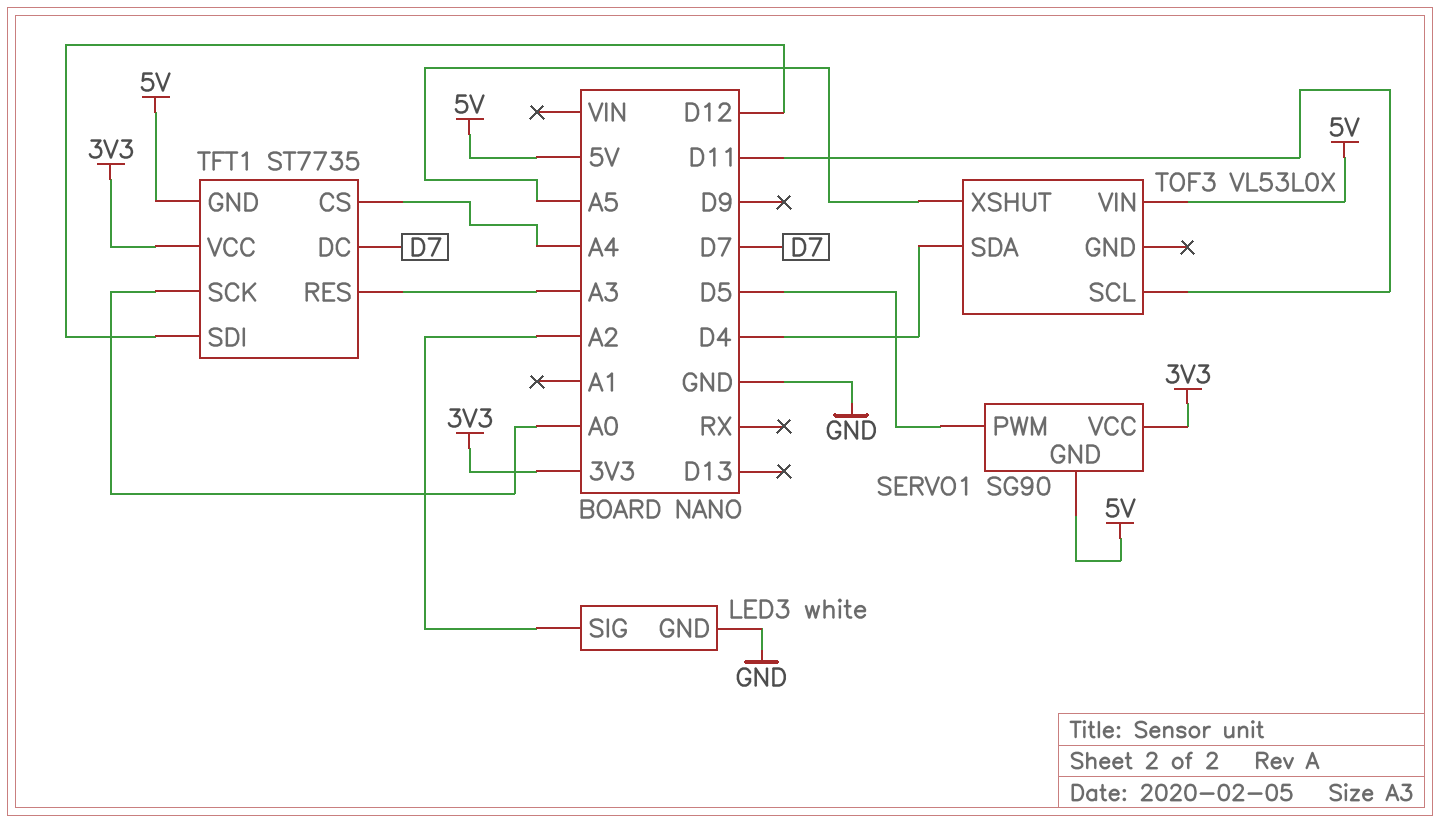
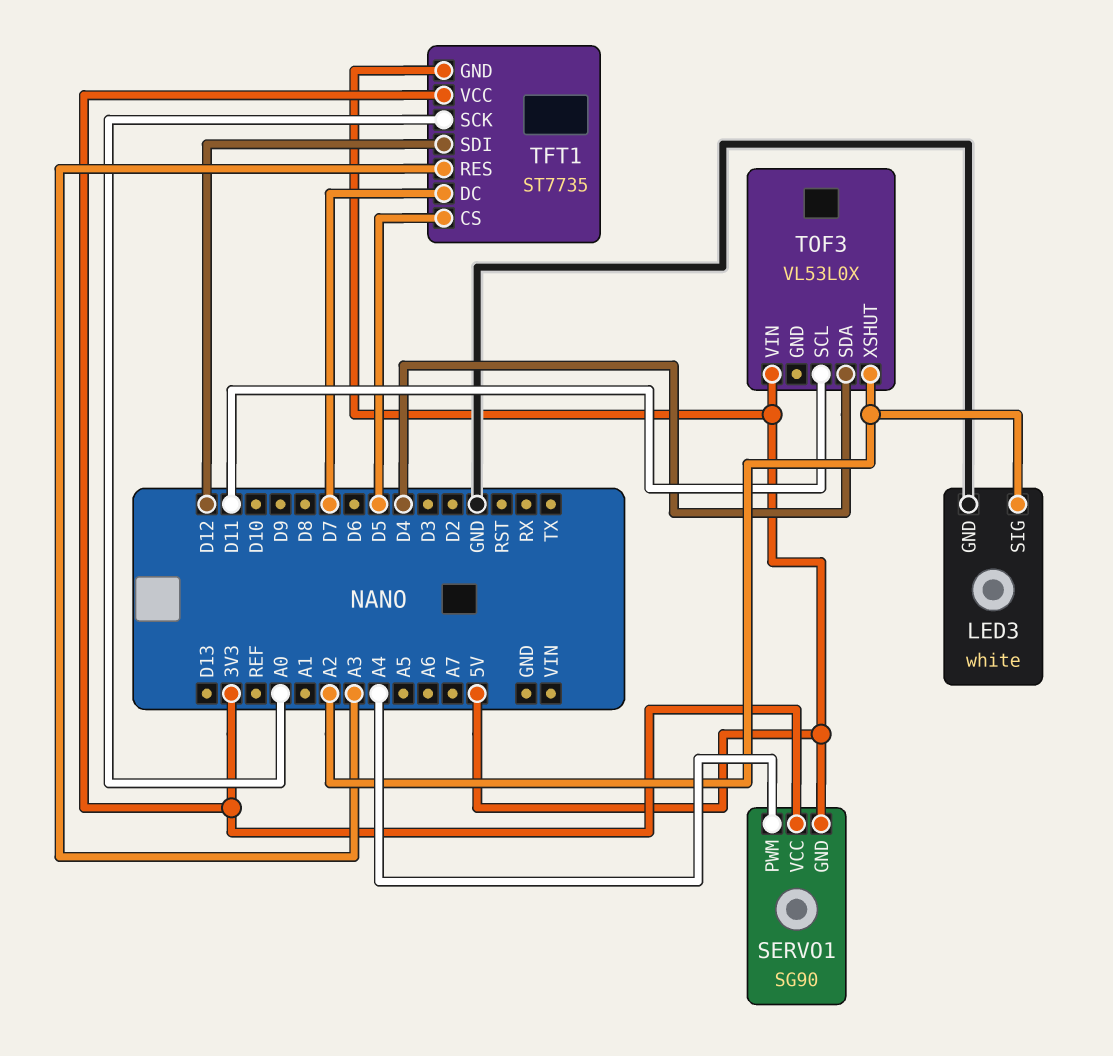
SERVO1 pin PWM: D5 -> A4
TFT1 pin CS: A4 -> D5
TOF3 pin XSHUT: A5 -> A2

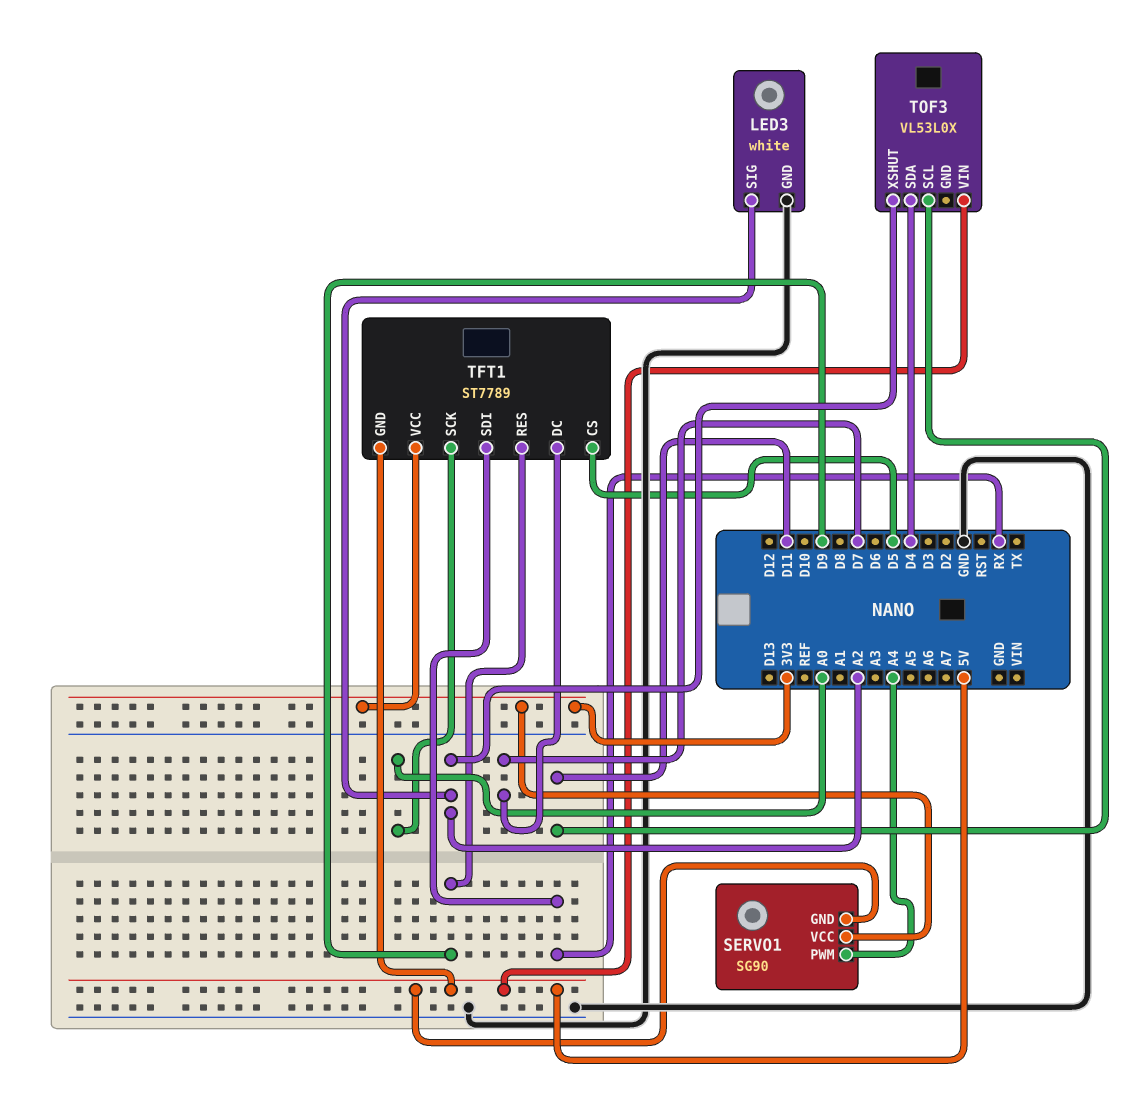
TFT1: ST7735 -> ST7789
TFT1 pin RES: A3 -> D9
TFT1 pin SDI: D12 -> RX

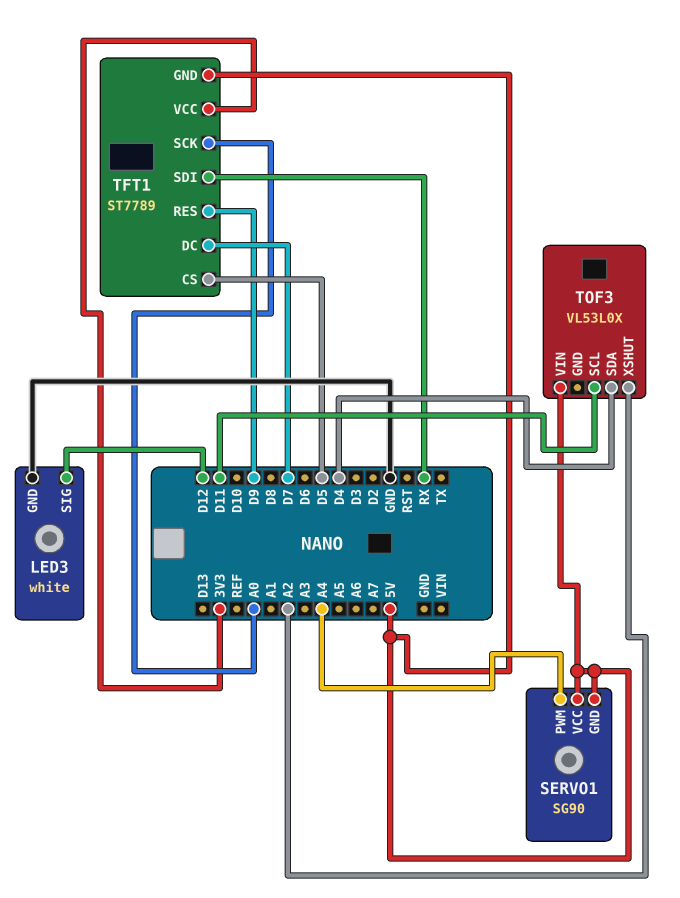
LED3 pin SIG: A2 -> D12
SERVO1 pin VCC: 3V3 -> 5V

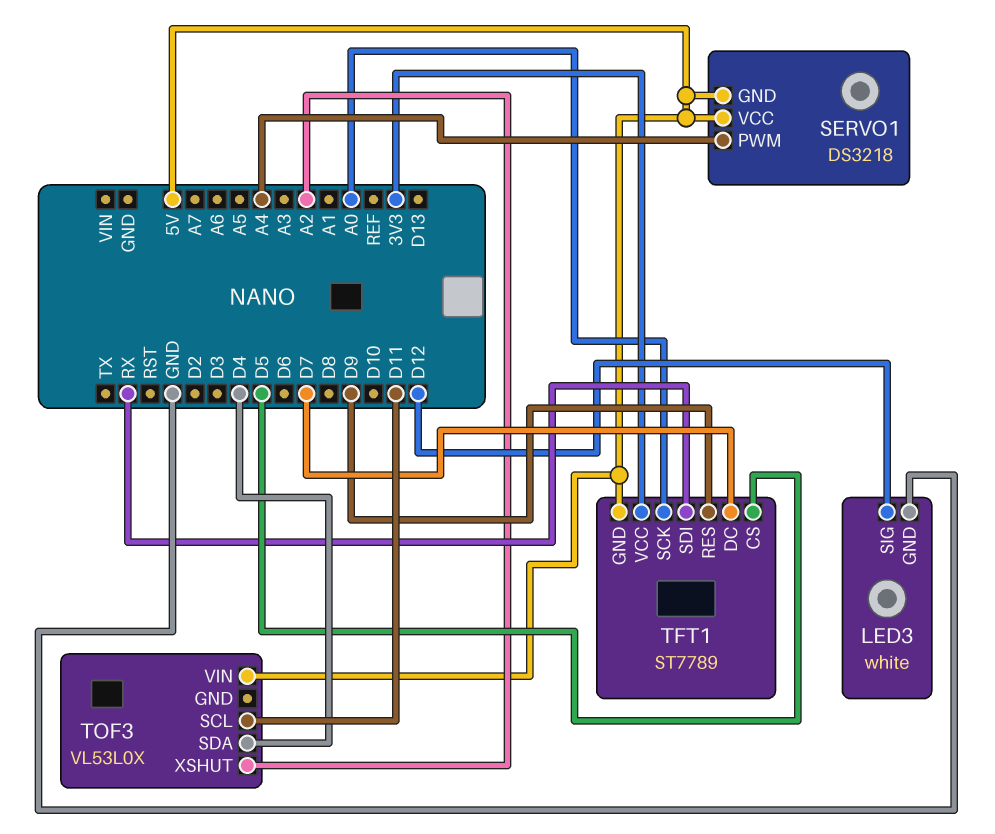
SERVO1: SG90 -> DS3218

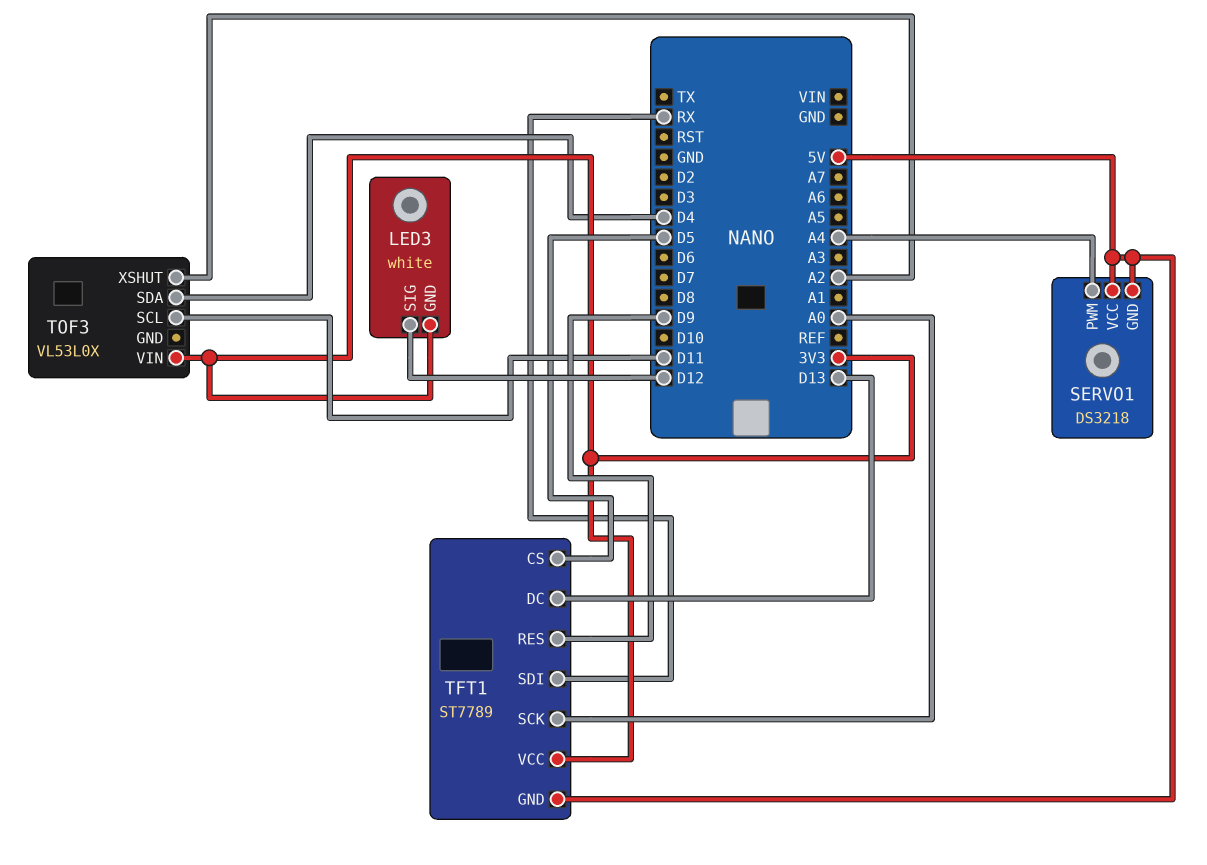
LED3 pin GND: GND -> 3V3
TFT1 pin DC: D7 -> D13
TOF3 pin VIN: 5V -> 3V3

